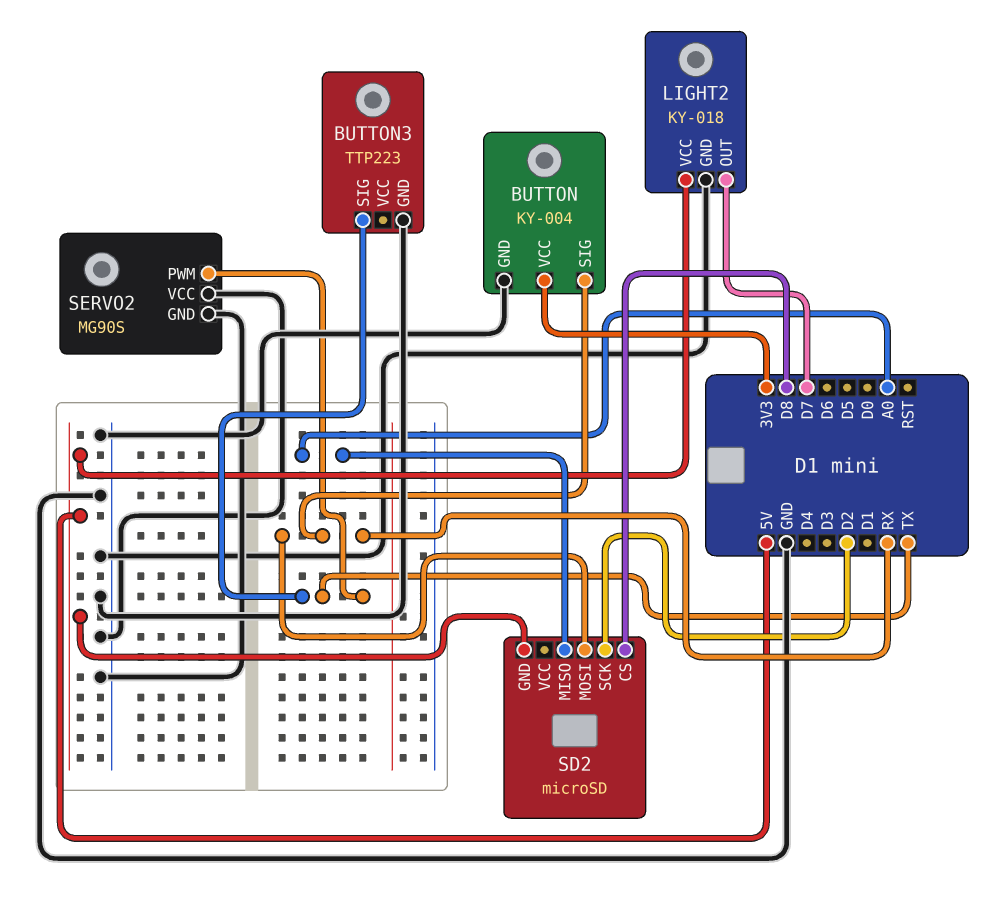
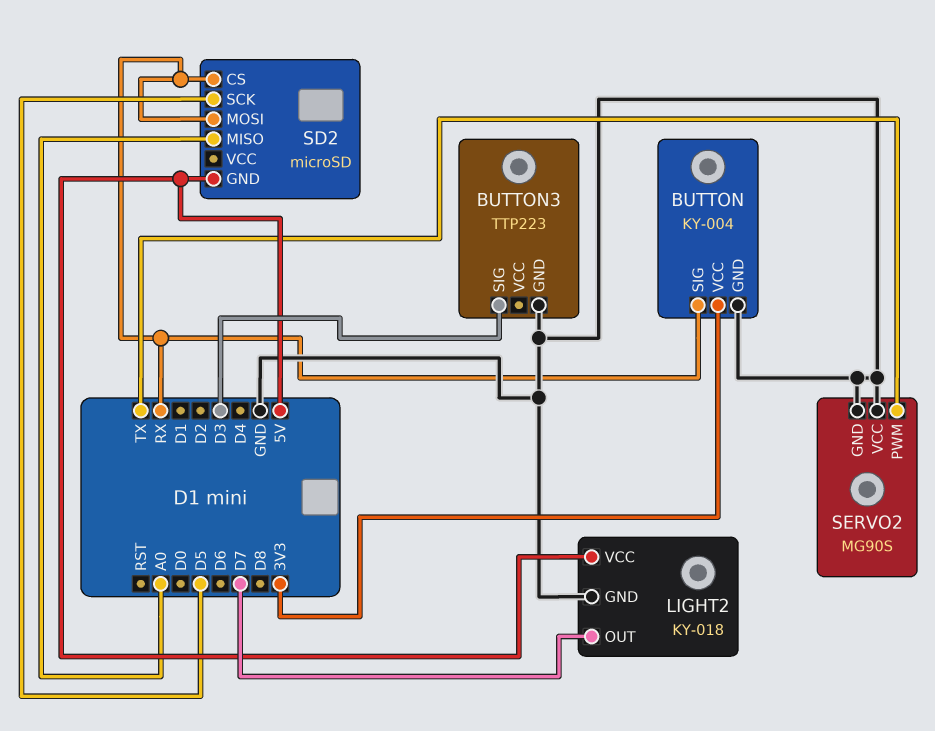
BUTTON3 pin SIG: TX -> D3
SD2 pin CS: D8 -> RX
SD2 pin SCK: D2 -> D5

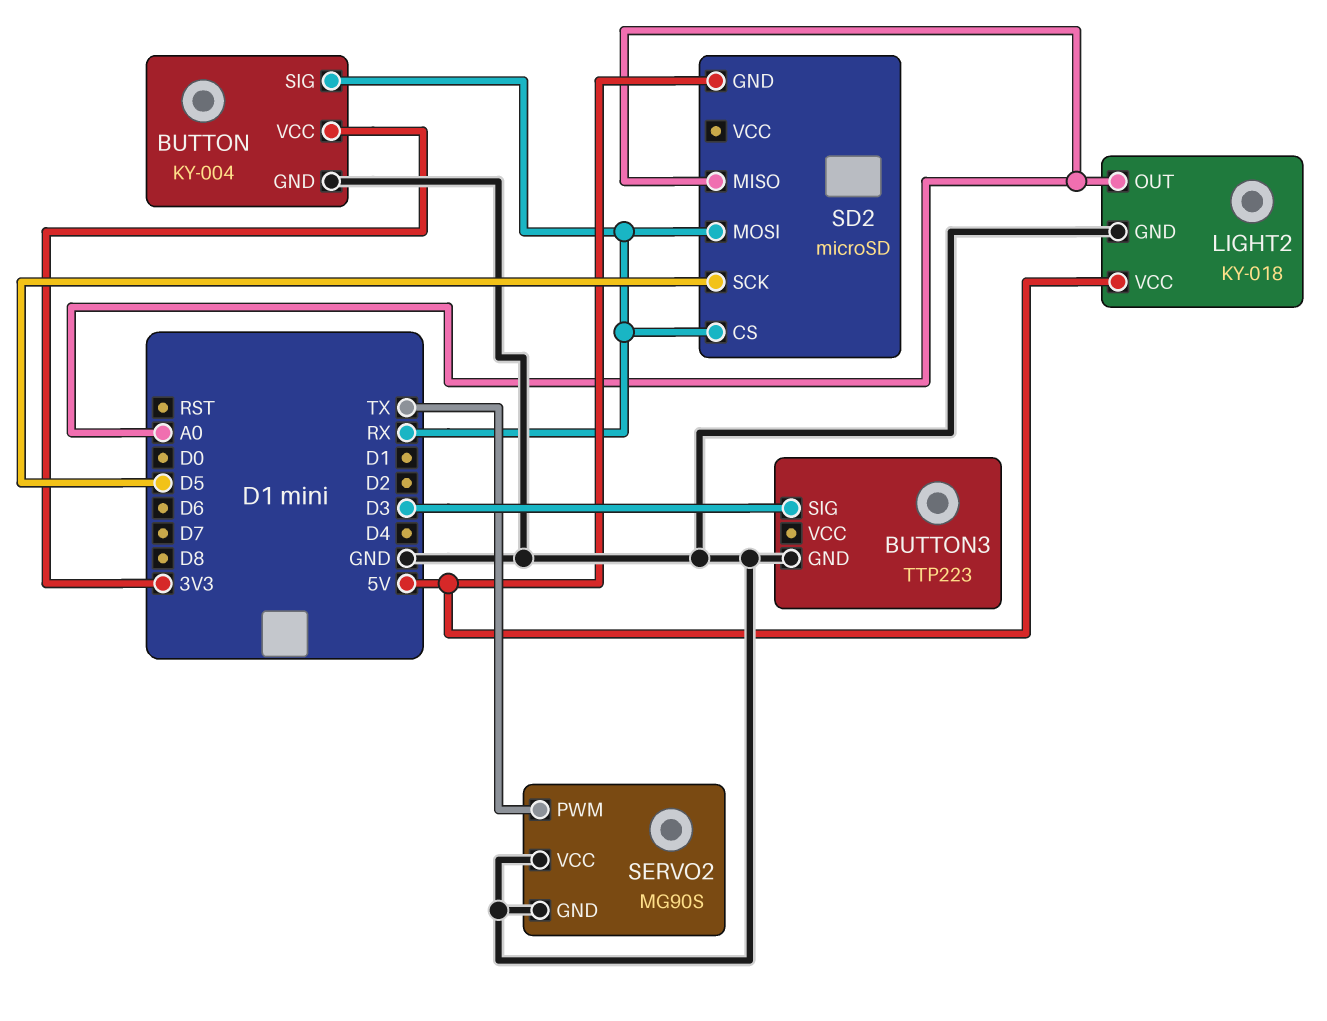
LIGHT2 pin OUT: D7 -> A0

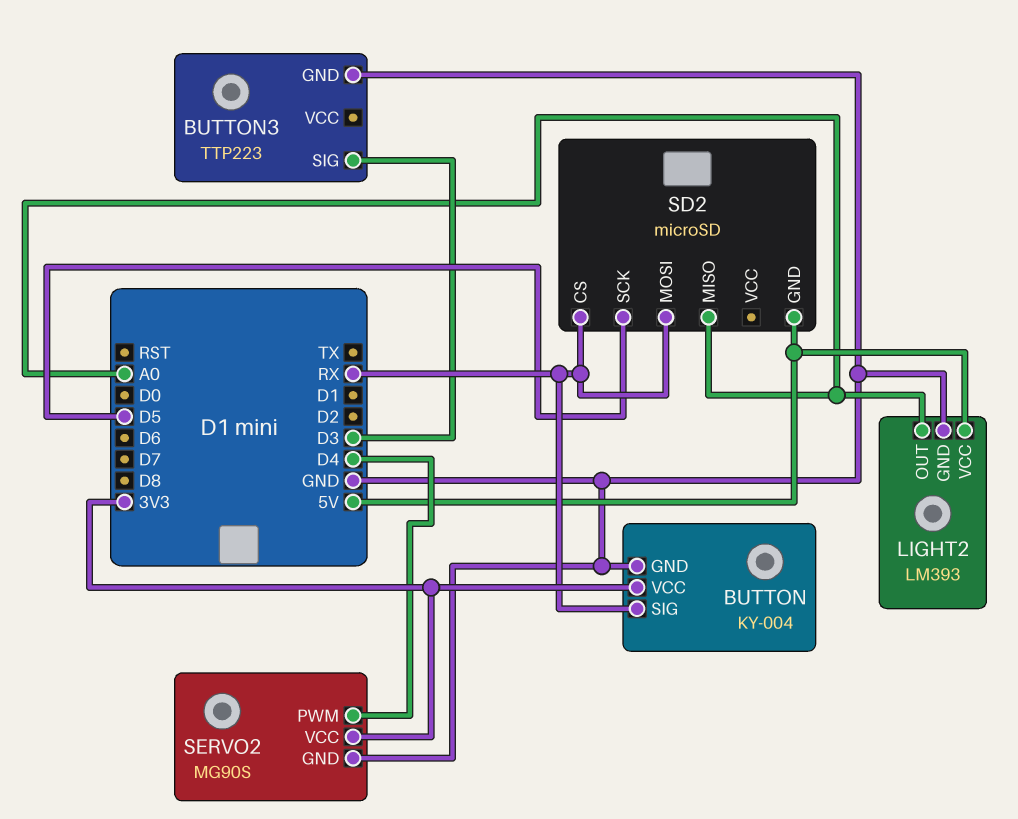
LIGHT2: KY-018 -> LM393
SERVO2 pin PWM: TX -> D4
SERVO2 pin VCC: GND -> 3V3

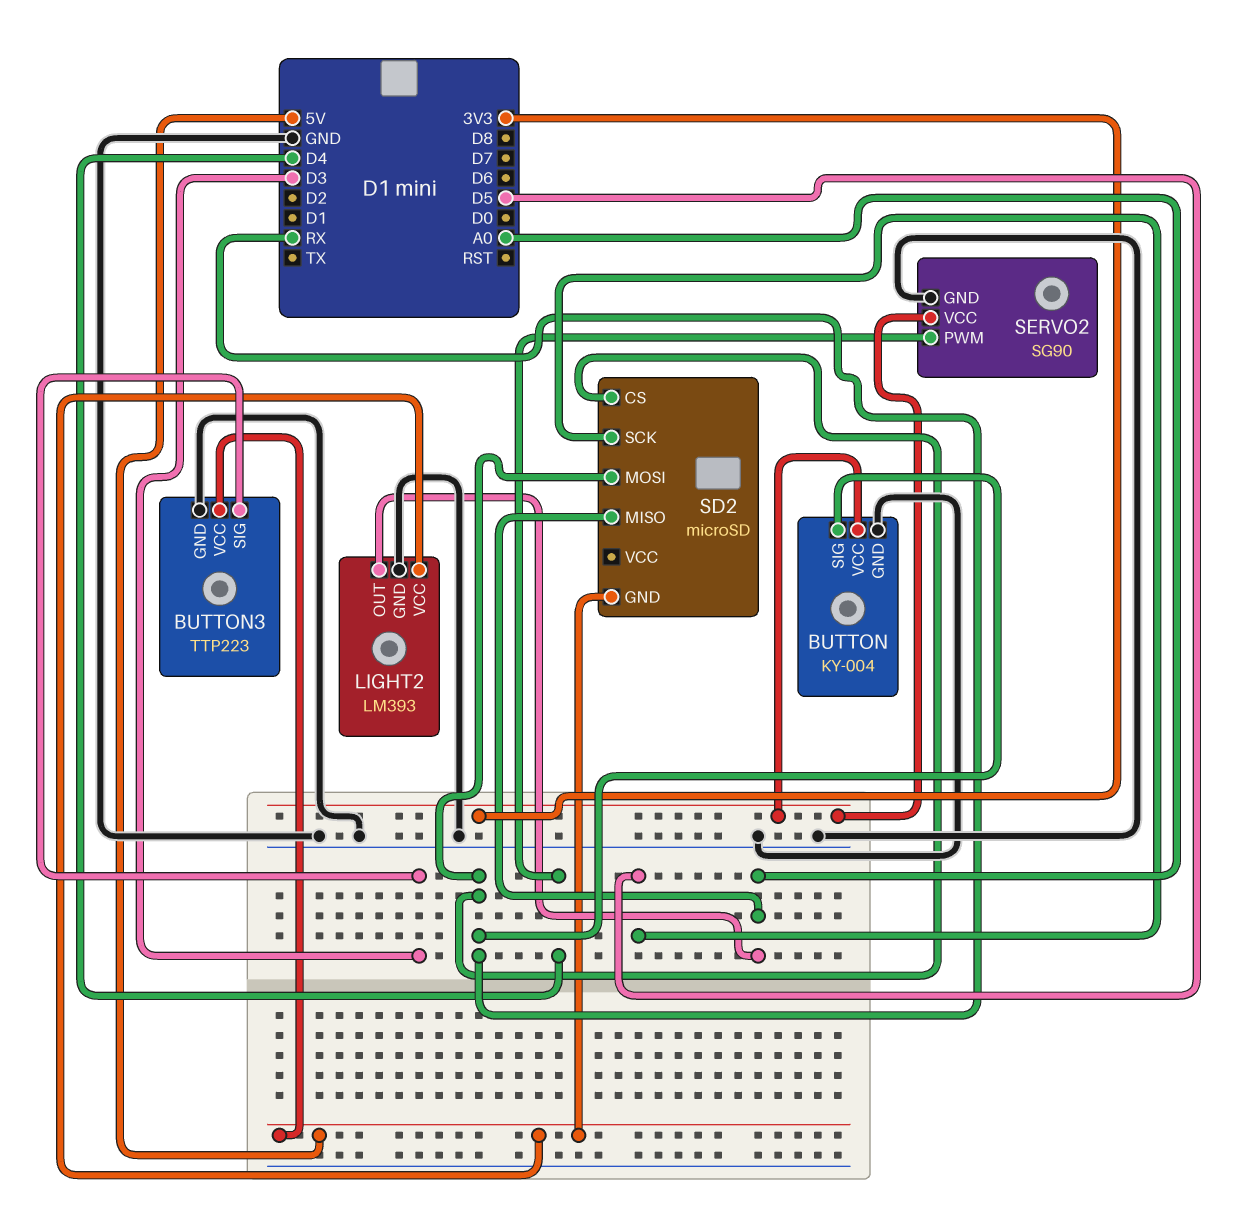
BUTTON3 pin VCC: none -> 5V
SERVO2: MG90S -> SG90

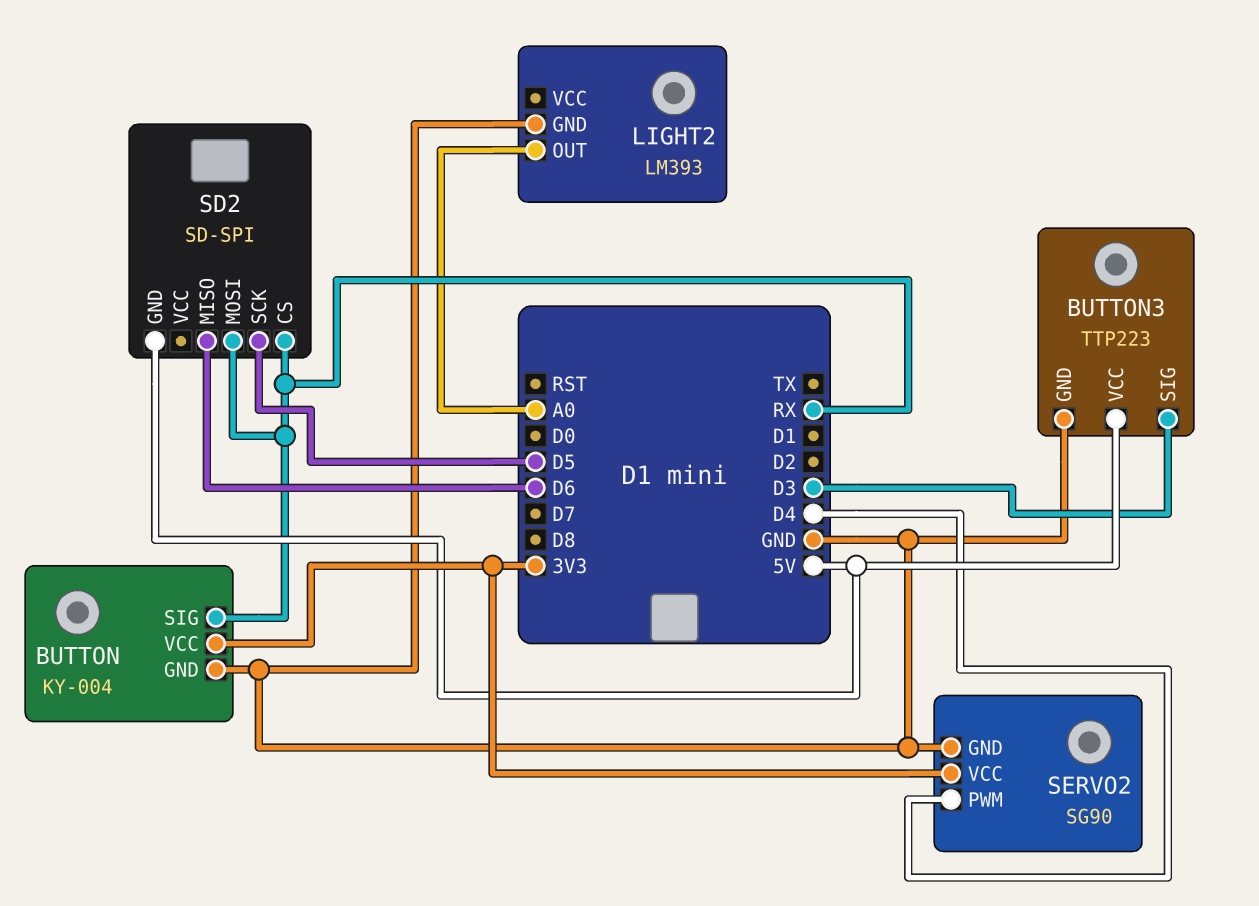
LIGHT2 pin VCC: 5V -> none
SD2: microSD -> SD-SPI
SD2 pin MISO: A0 -> D6

